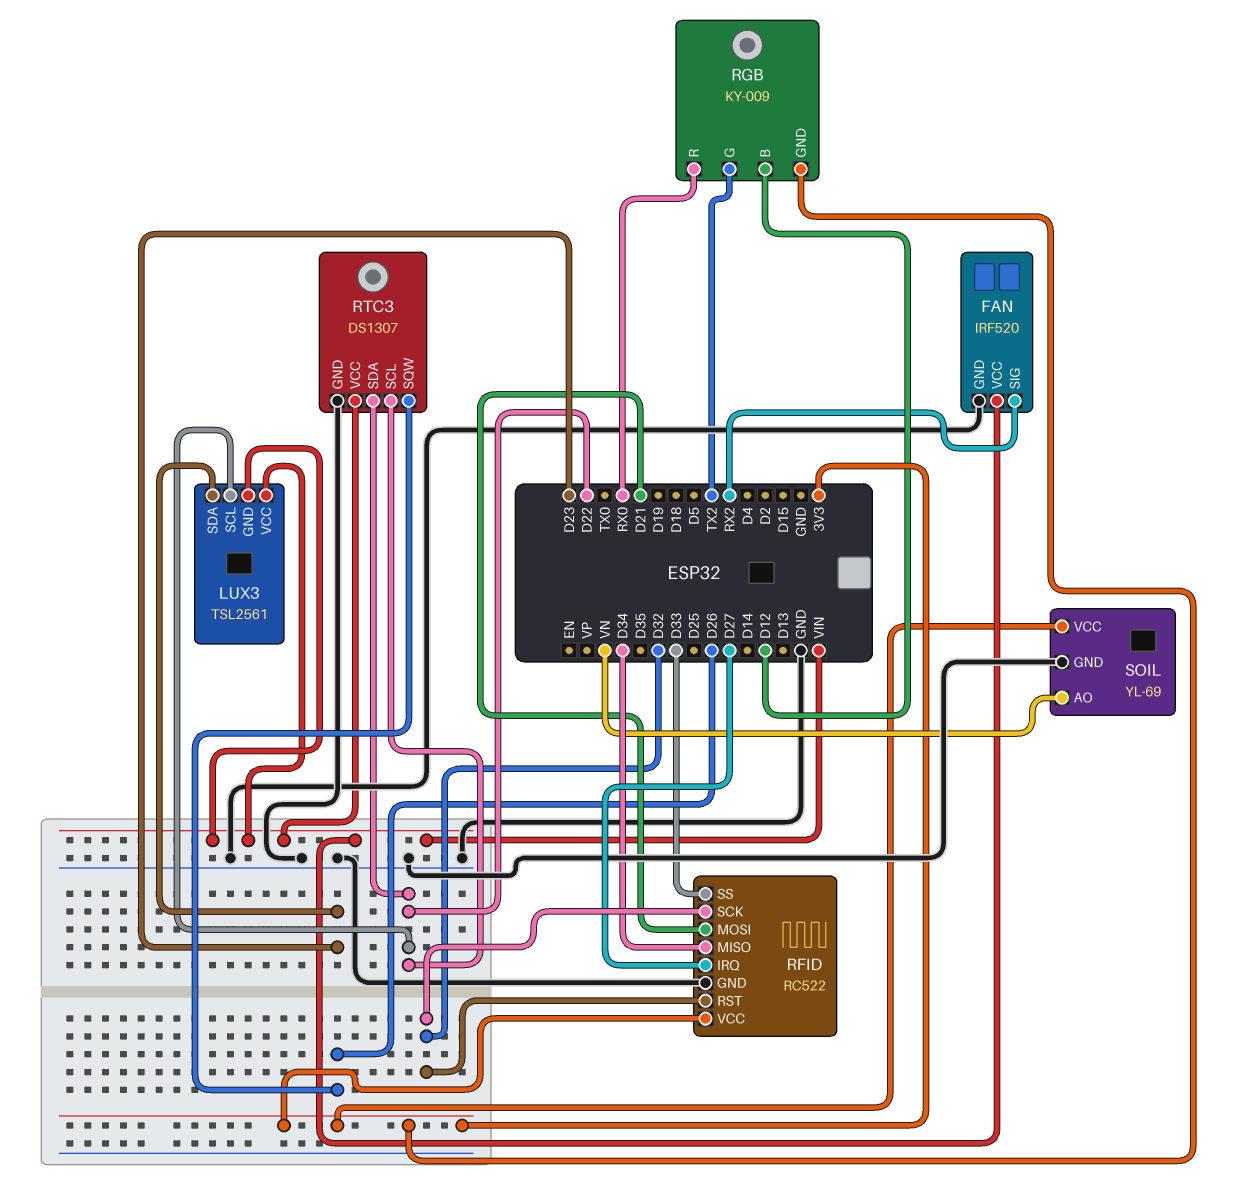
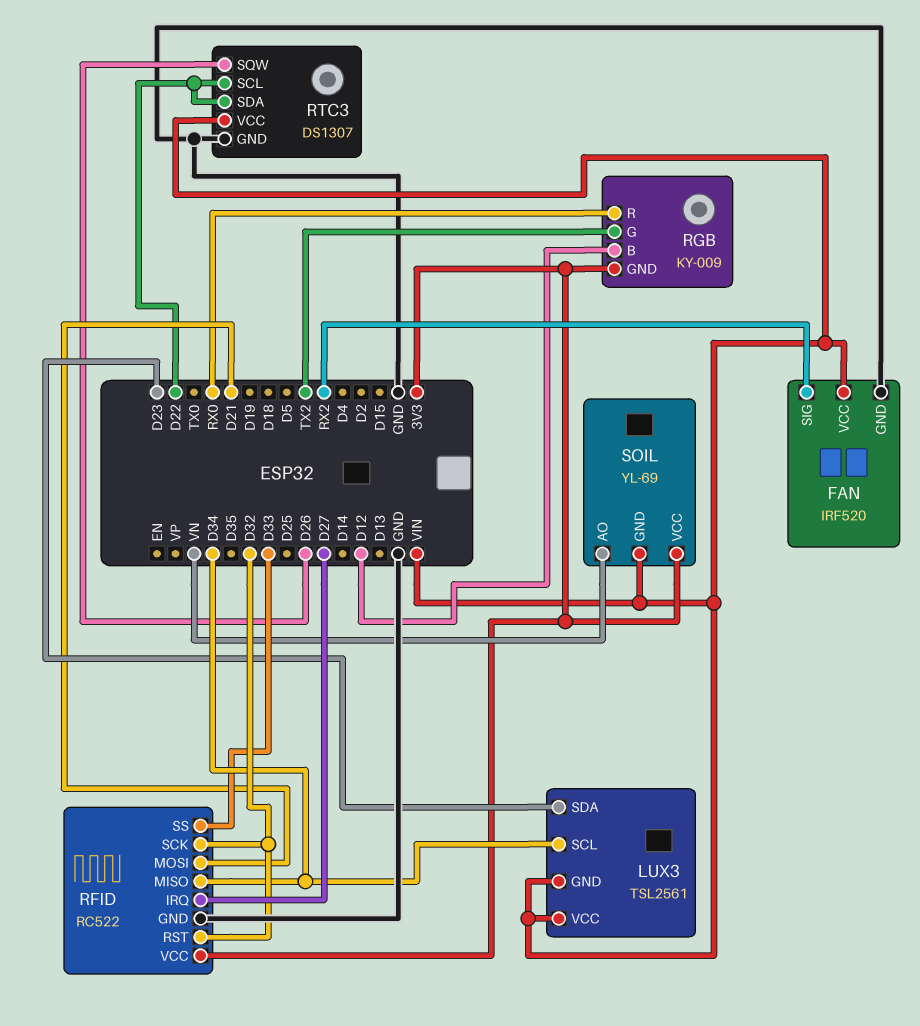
LUX3 pin SCL: D22 -> D34
SOIL pin GND: GND -> VIN

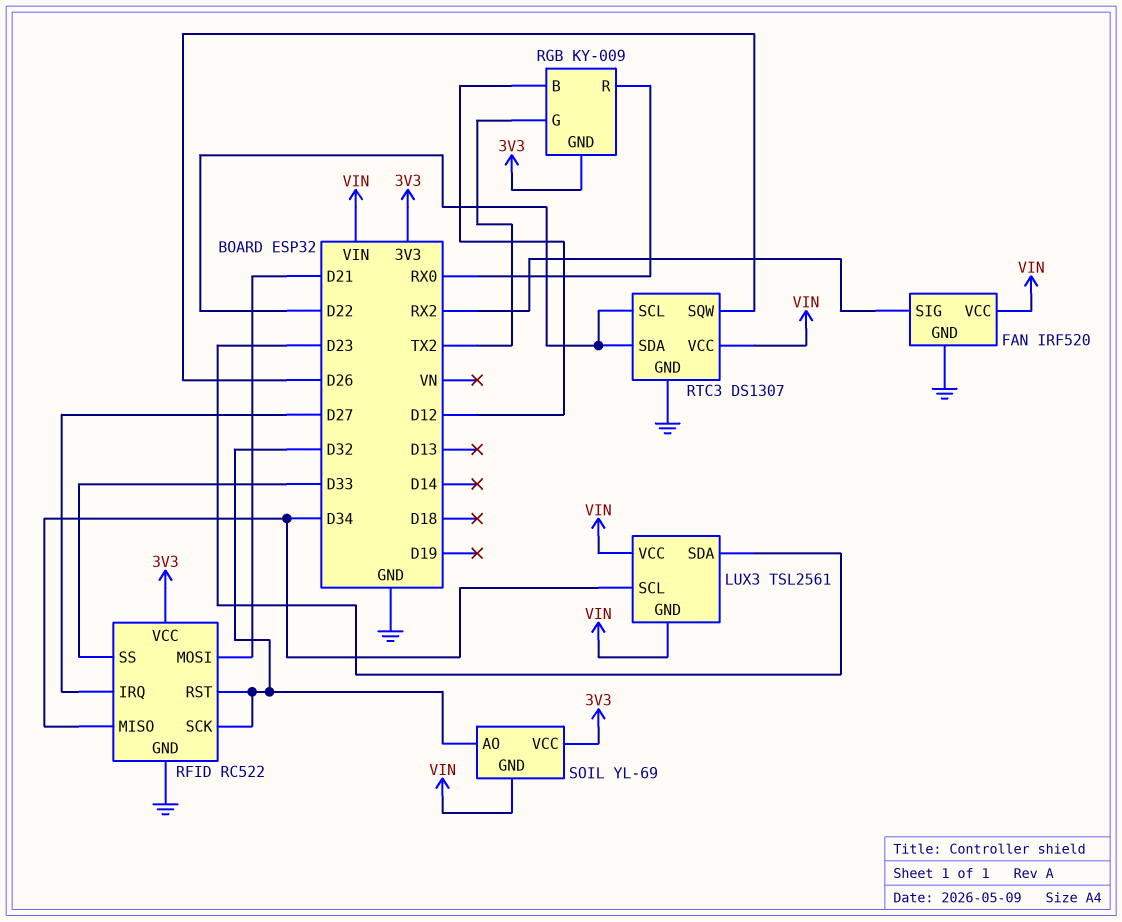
SOIL pin AO: VN -> D32

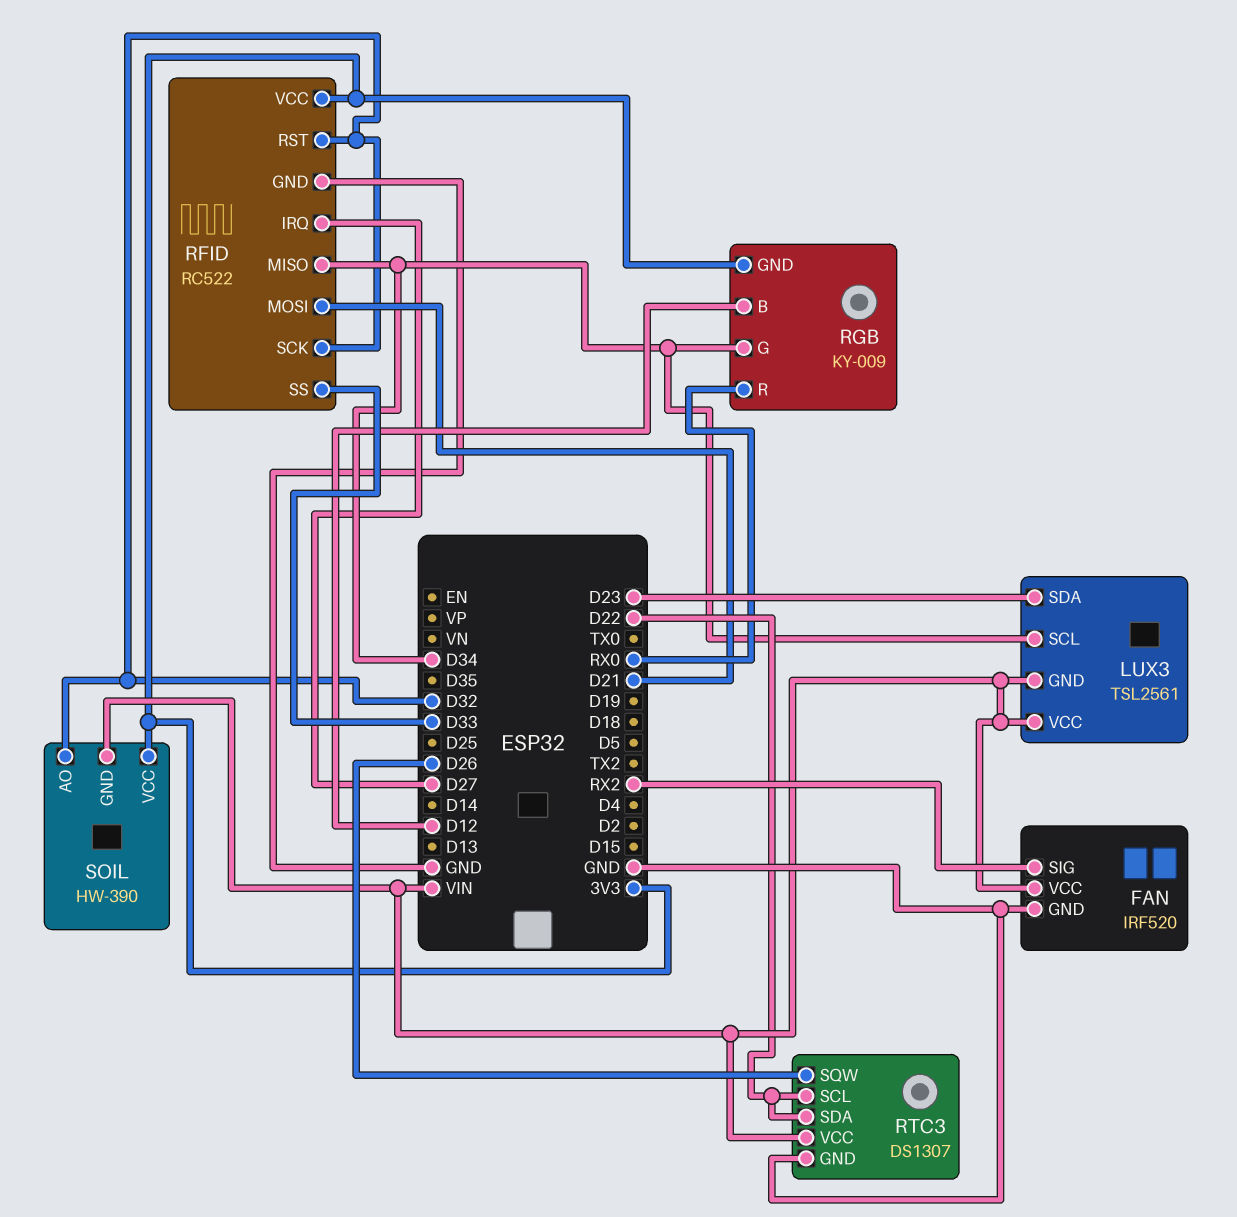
RGB pin G: TX2 -> D34
SOIL: YL-69 -> HW-390

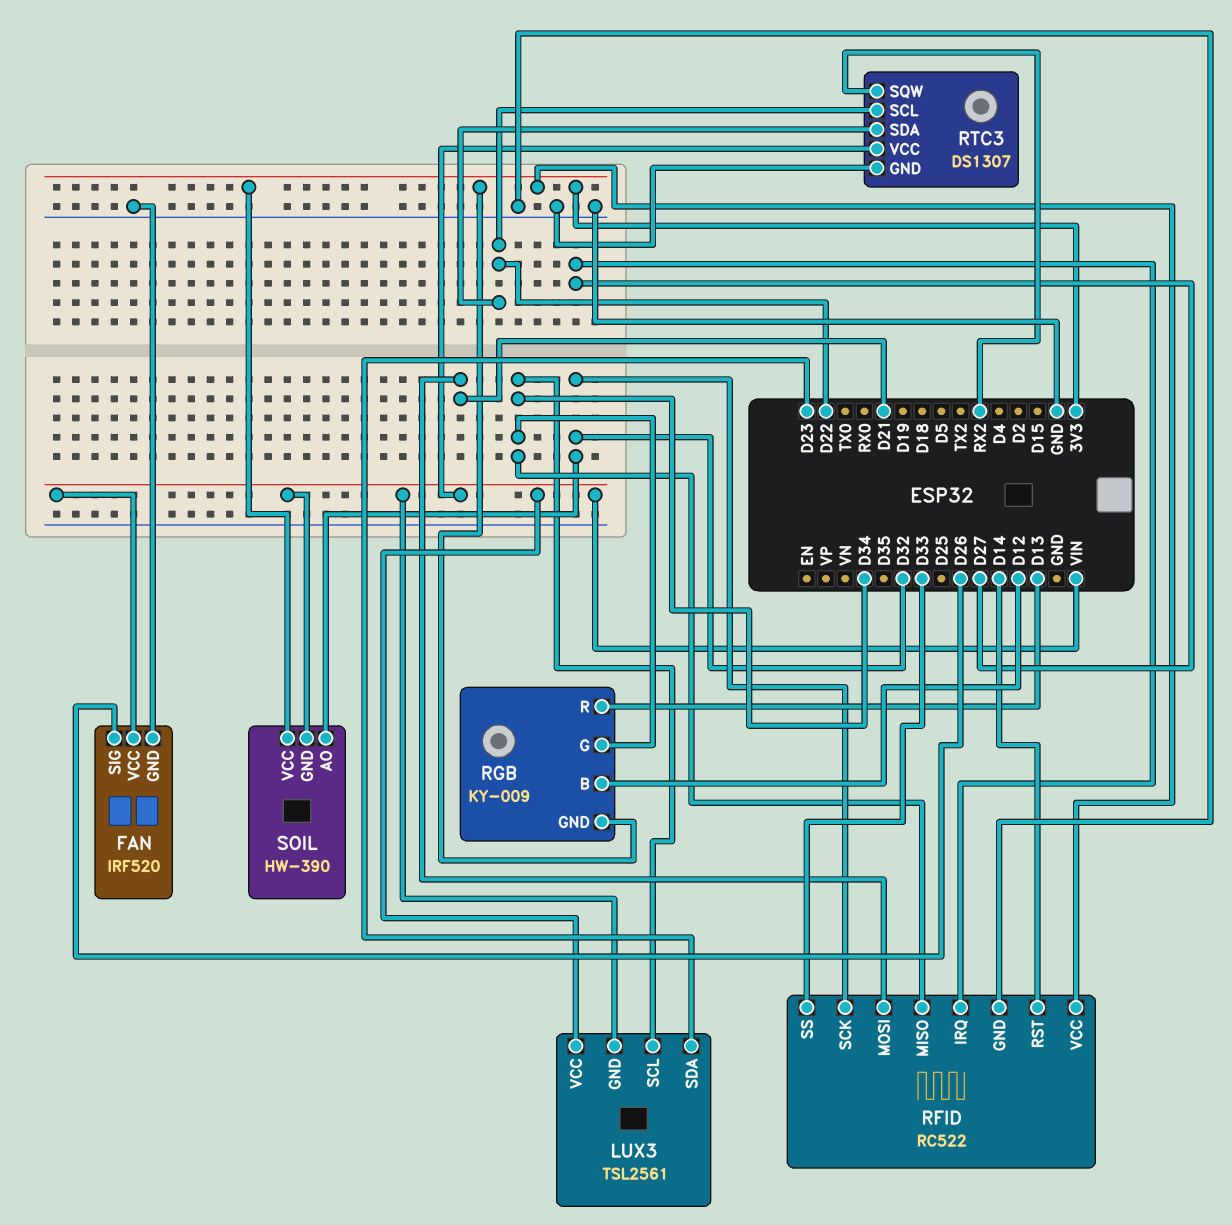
FAN pin SIG: RX2 -> D26
RFID pin RST: D32 -> D14
RGB pin R: RX0 -> D13
RTC3 pin SQW: D26 -> RX2

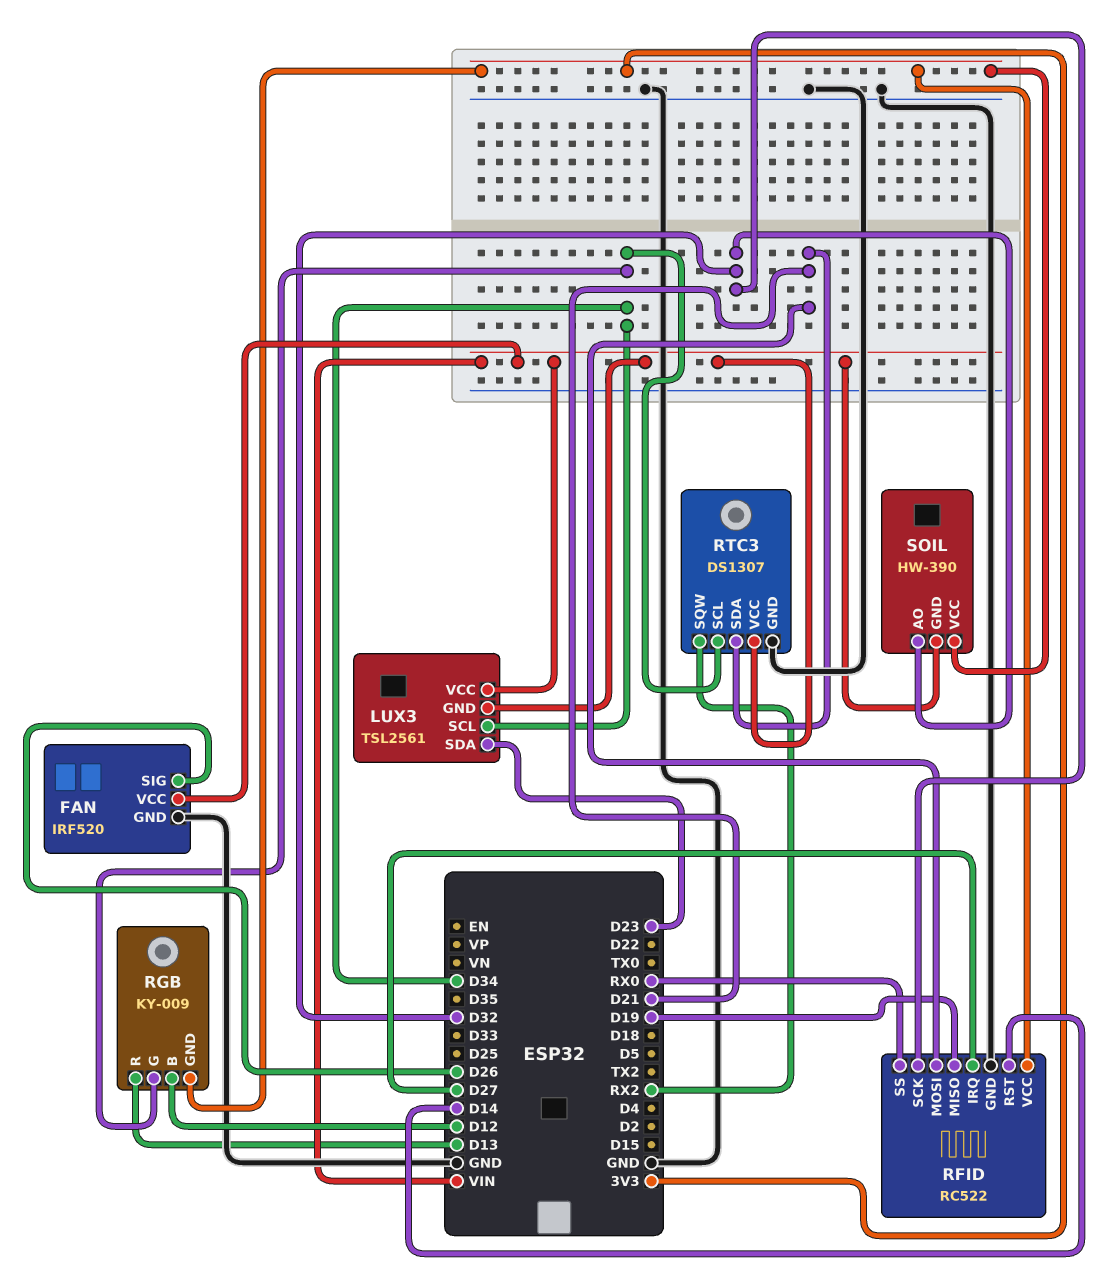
RFID pin MISO: D34 -> D19
RFID pin SS: D33 -> RX0
RTC3 pin SCL: D22 -> D34
RTC3 pin SDA: D22 -> D21

